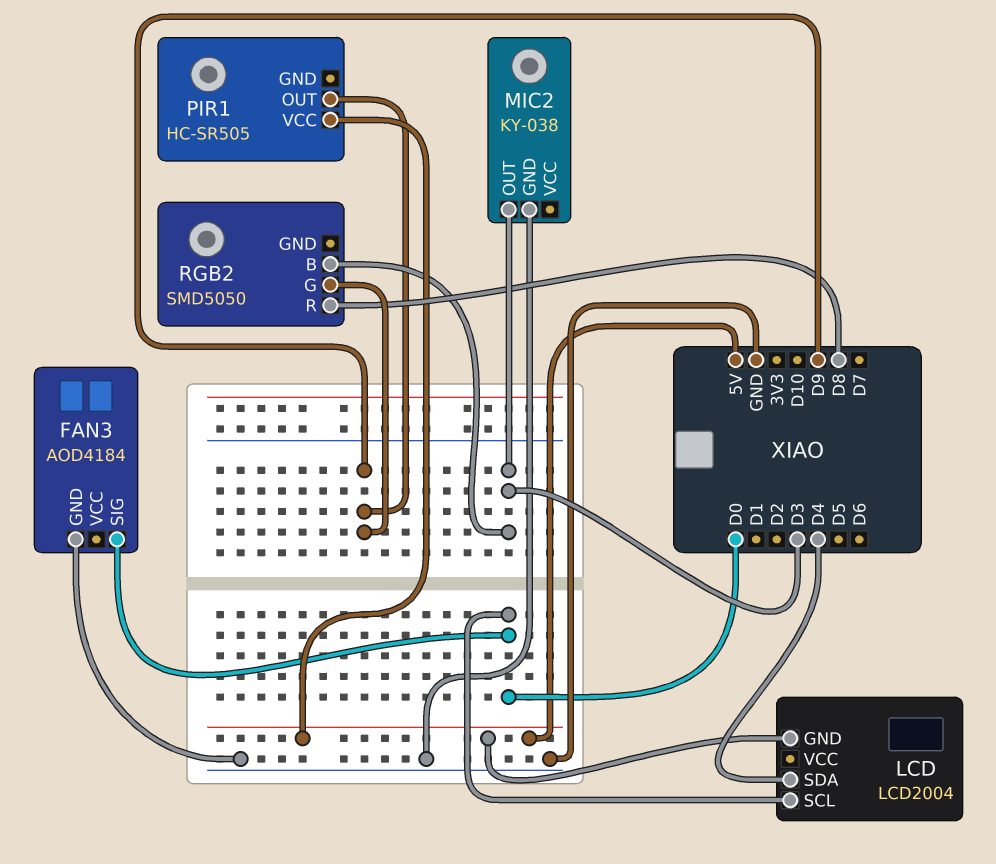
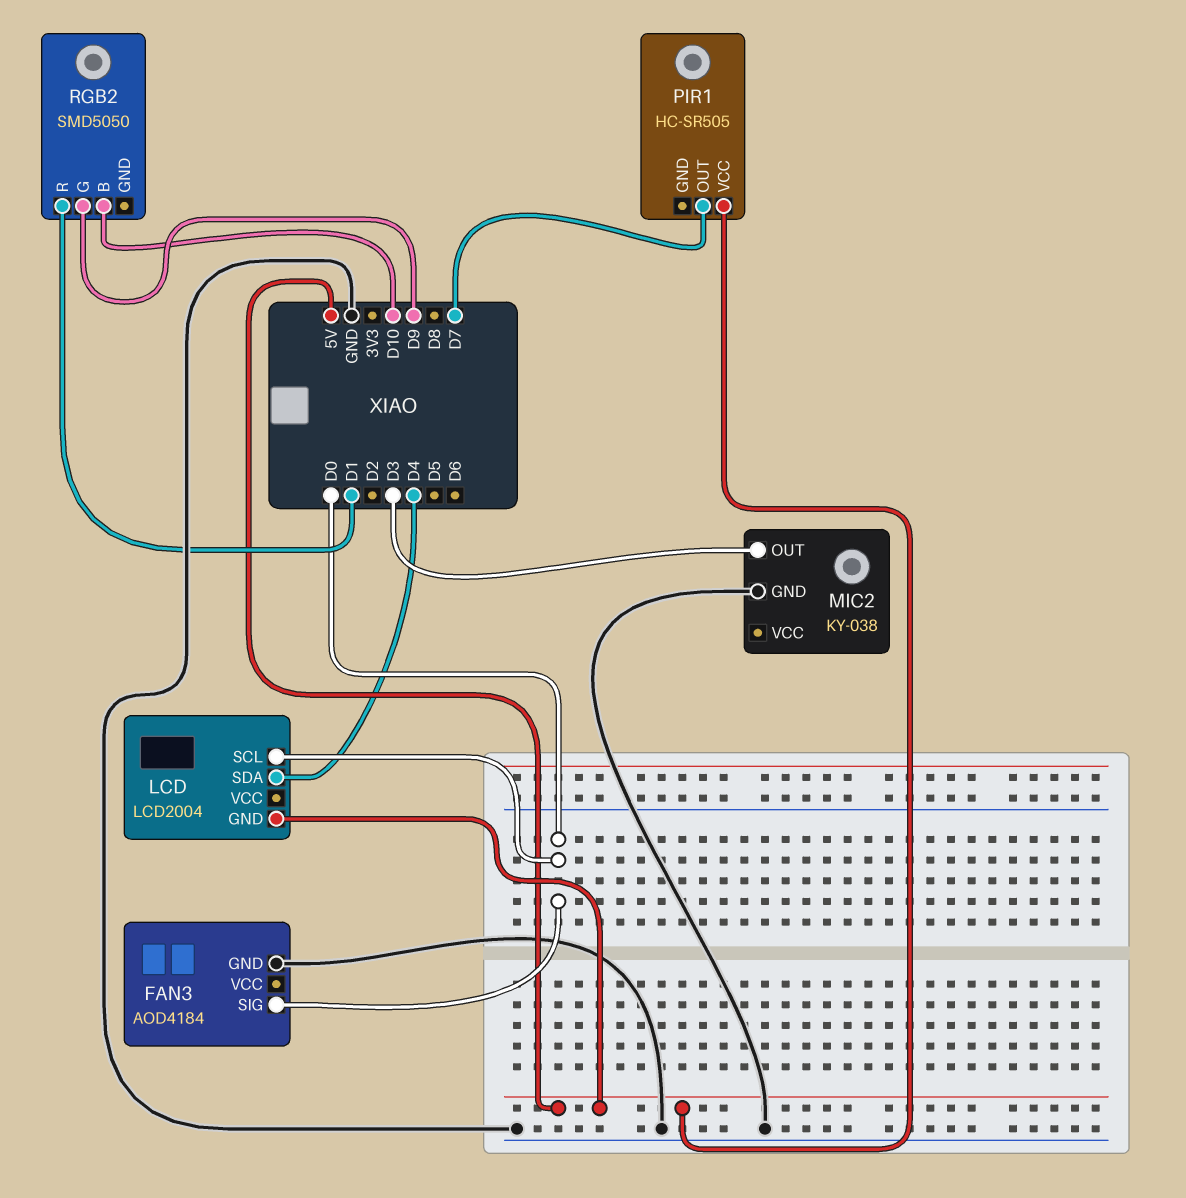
PIR1 pin OUT: D9 -> D7
RGB2 pin B: D3 -> D10
RGB2 pin R: D8 -> D1

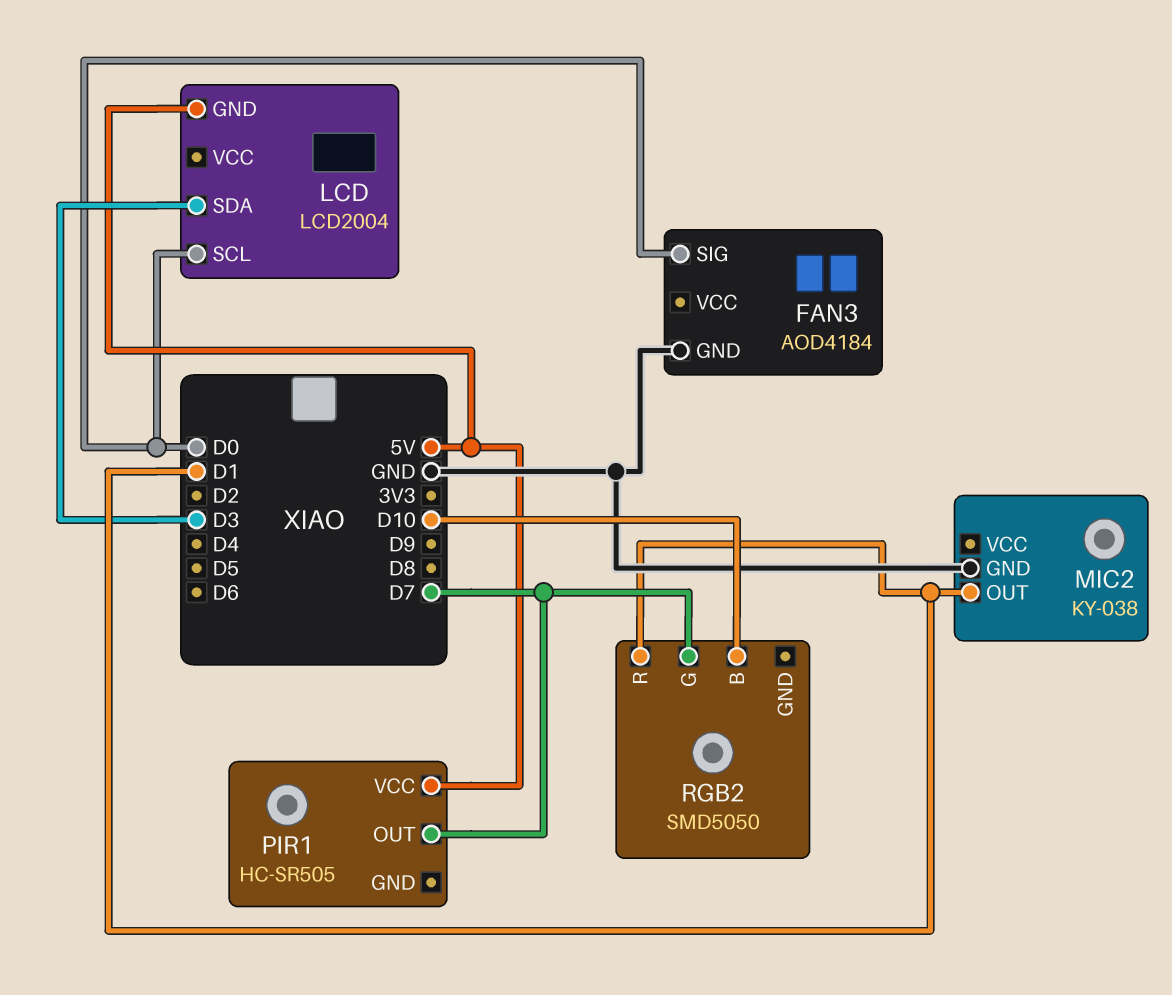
LCD pin SDA: D4 -> D3
MIC2 pin OUT: D3 -> D1
RGB2 pin G: D9 -> D7

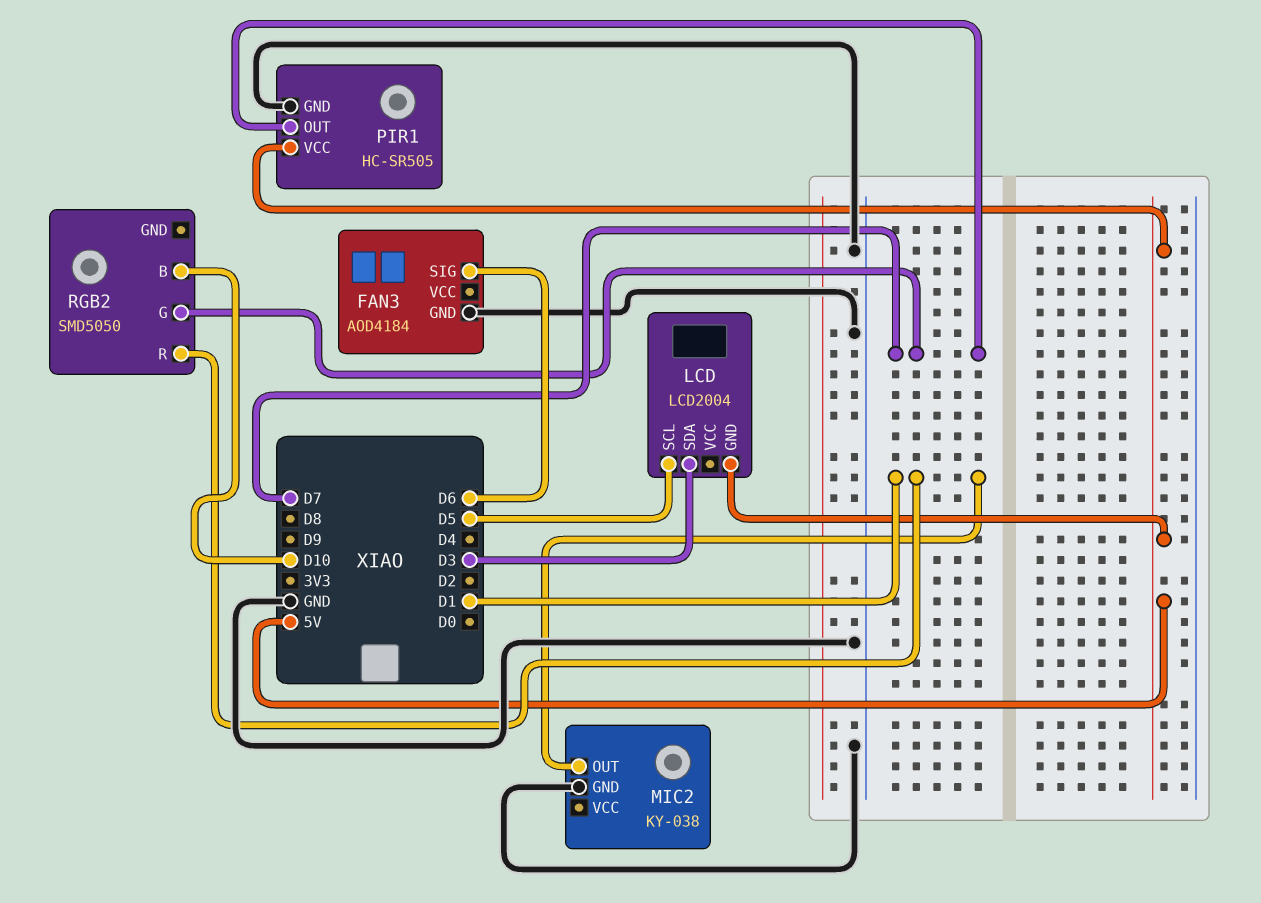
FAN3 pin SIG: D0 -> D6
LCD pin SCL: D0 -> D5
PIR1 pin GND: none -> GND

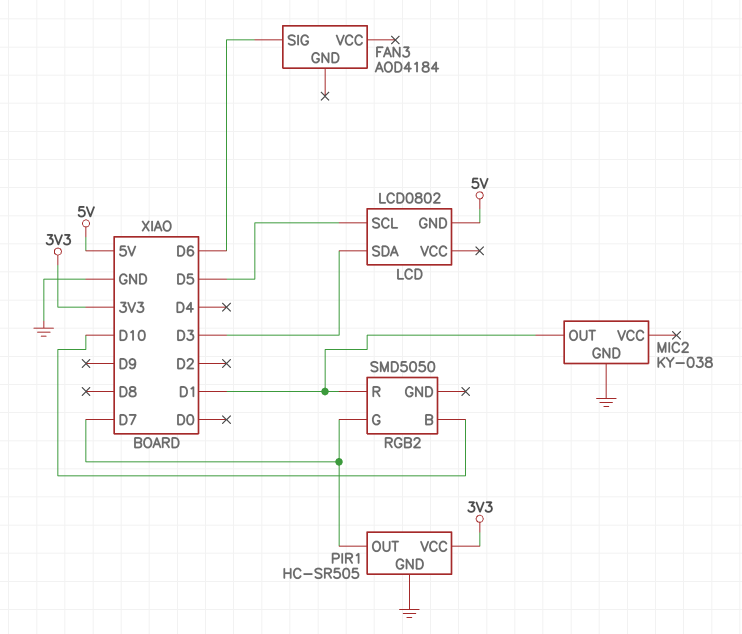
FAN3 pin GND: GND -> none
LCD: LCD2004 -> LCD0802
PIR1 pin VCC: 5V -> 3V3

